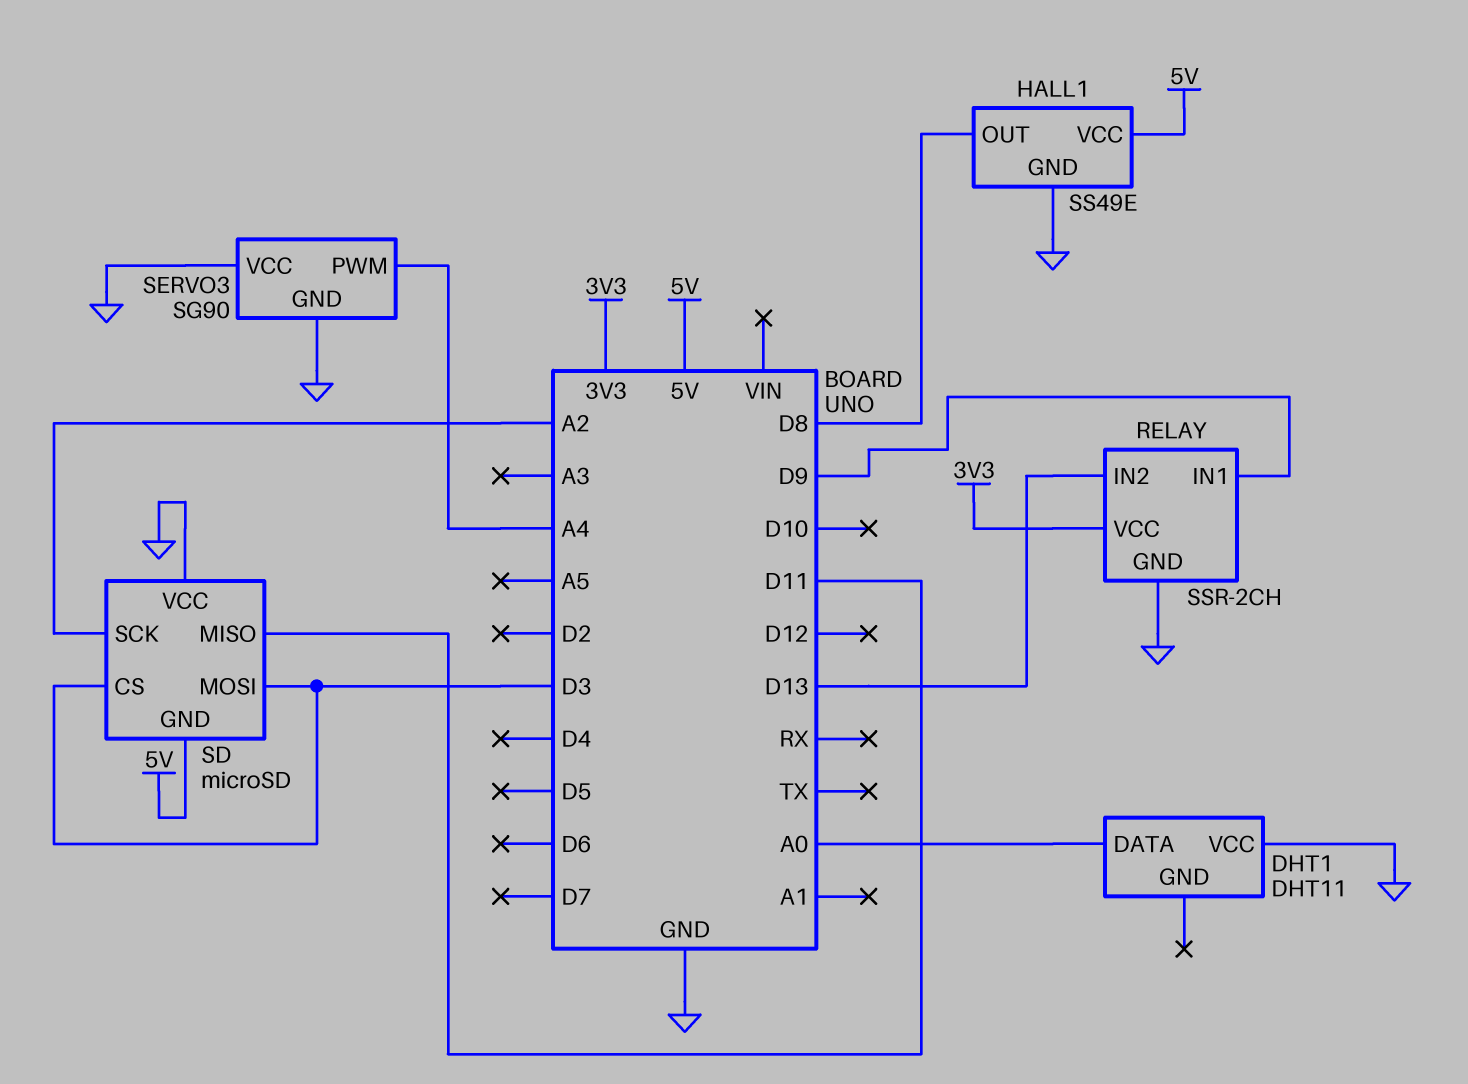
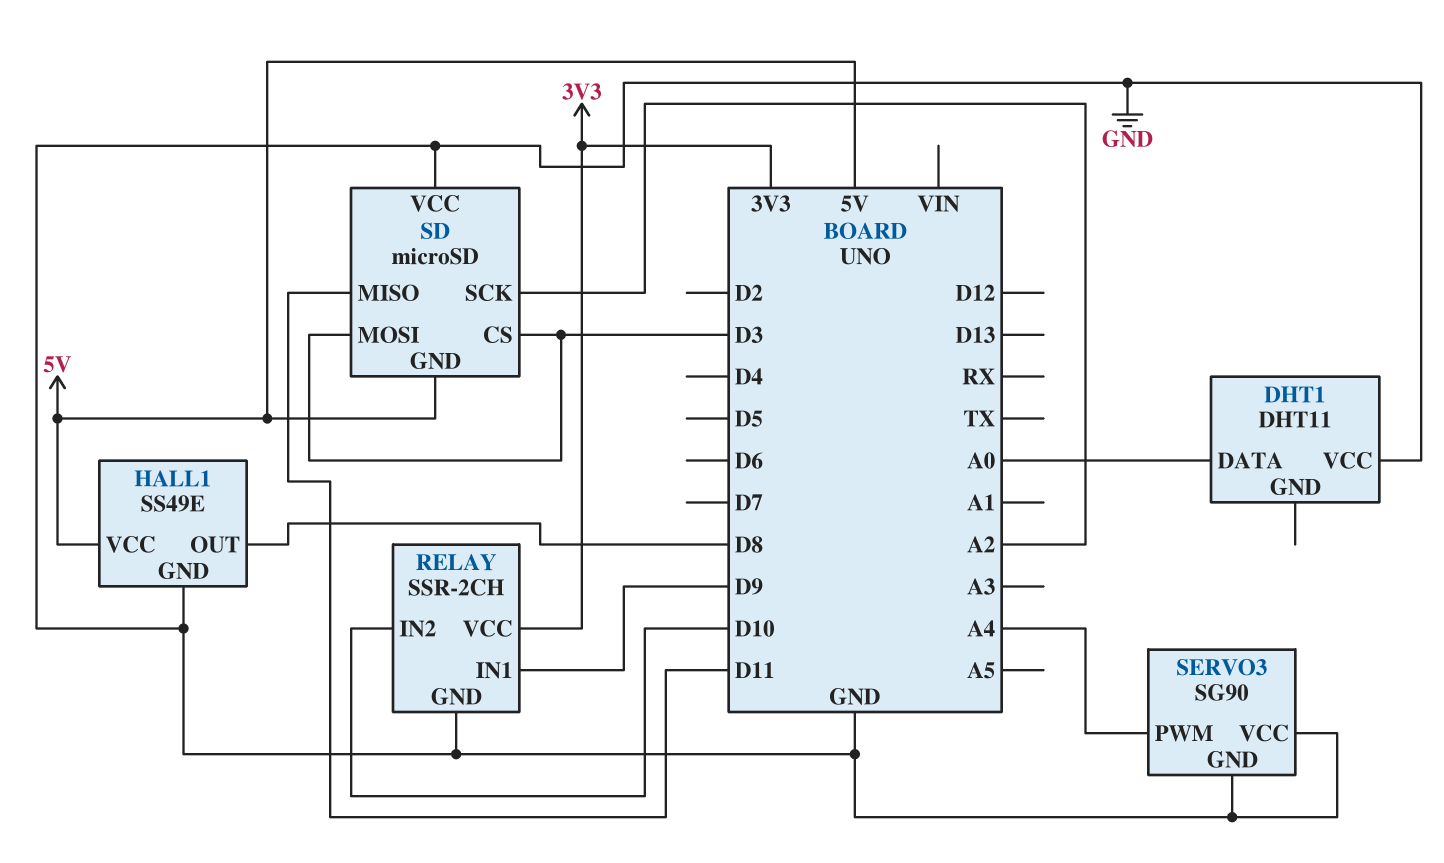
RELAY pin IN2: D13 -> D10

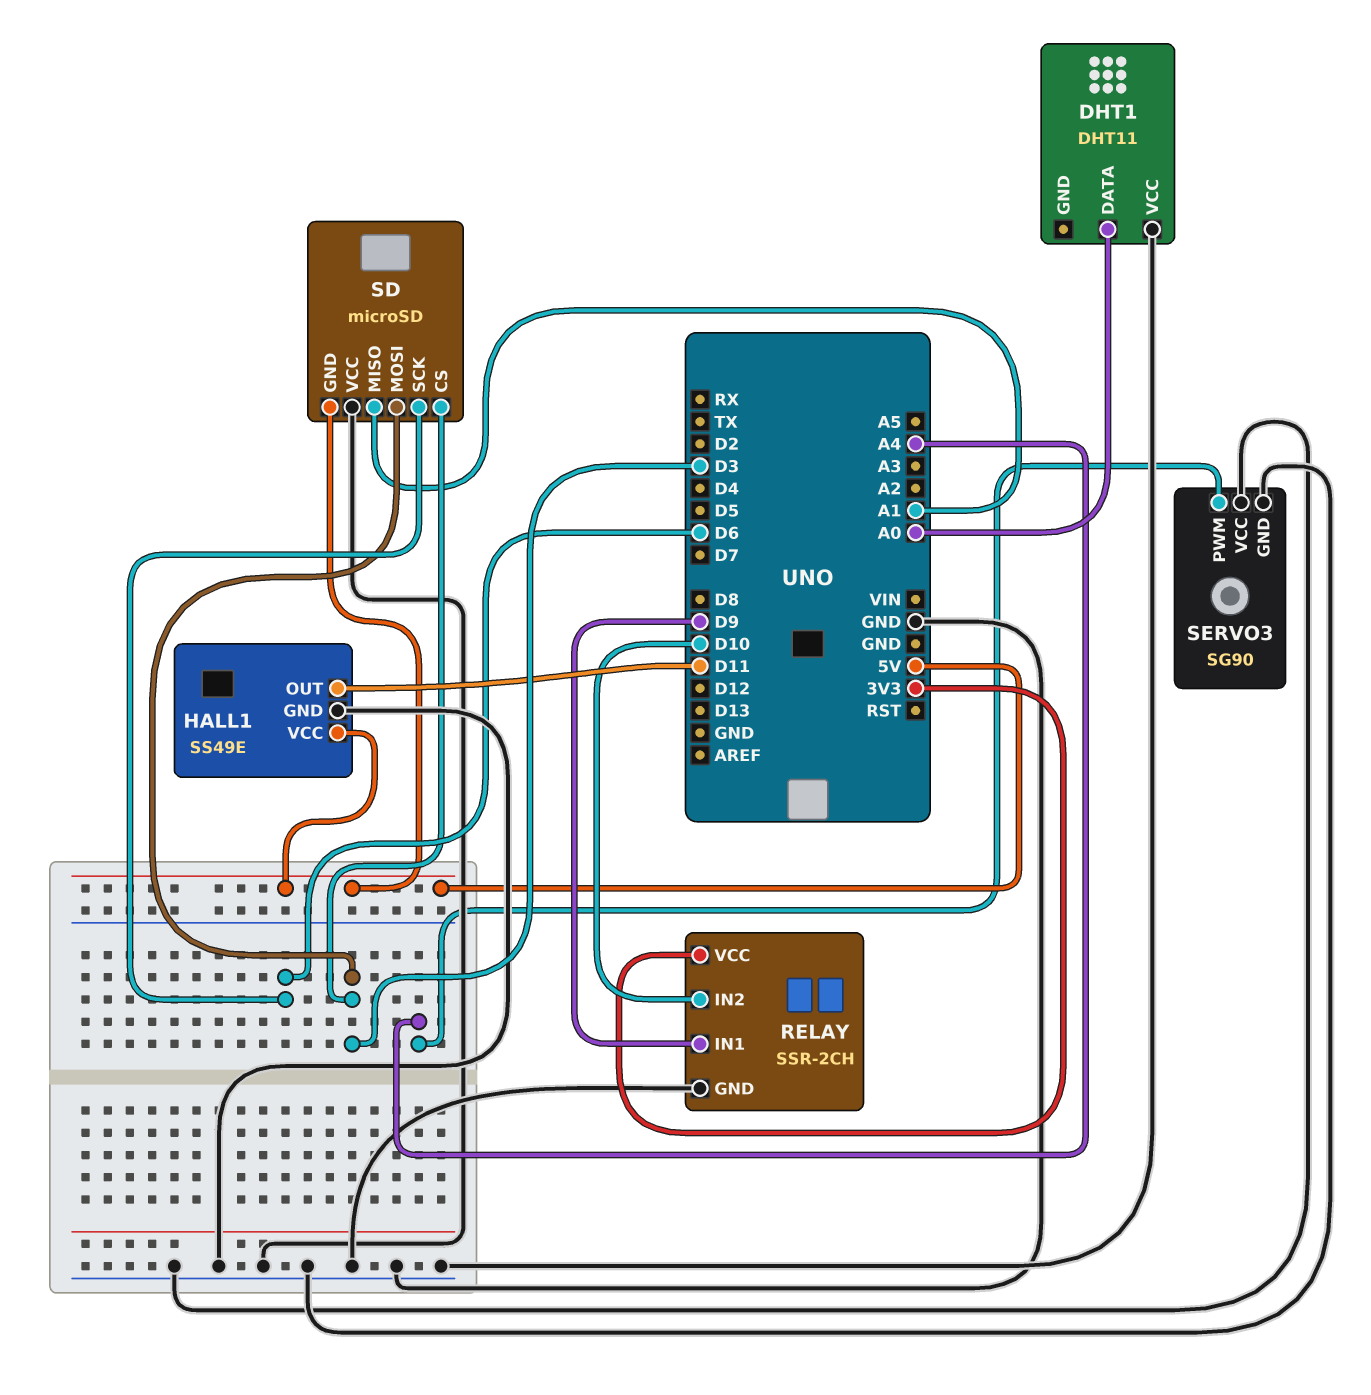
HALL1 pin OUT: D8 -> D11
SD pin MISO: D11 -> A1
SD pin SCK: A2 -> D6

